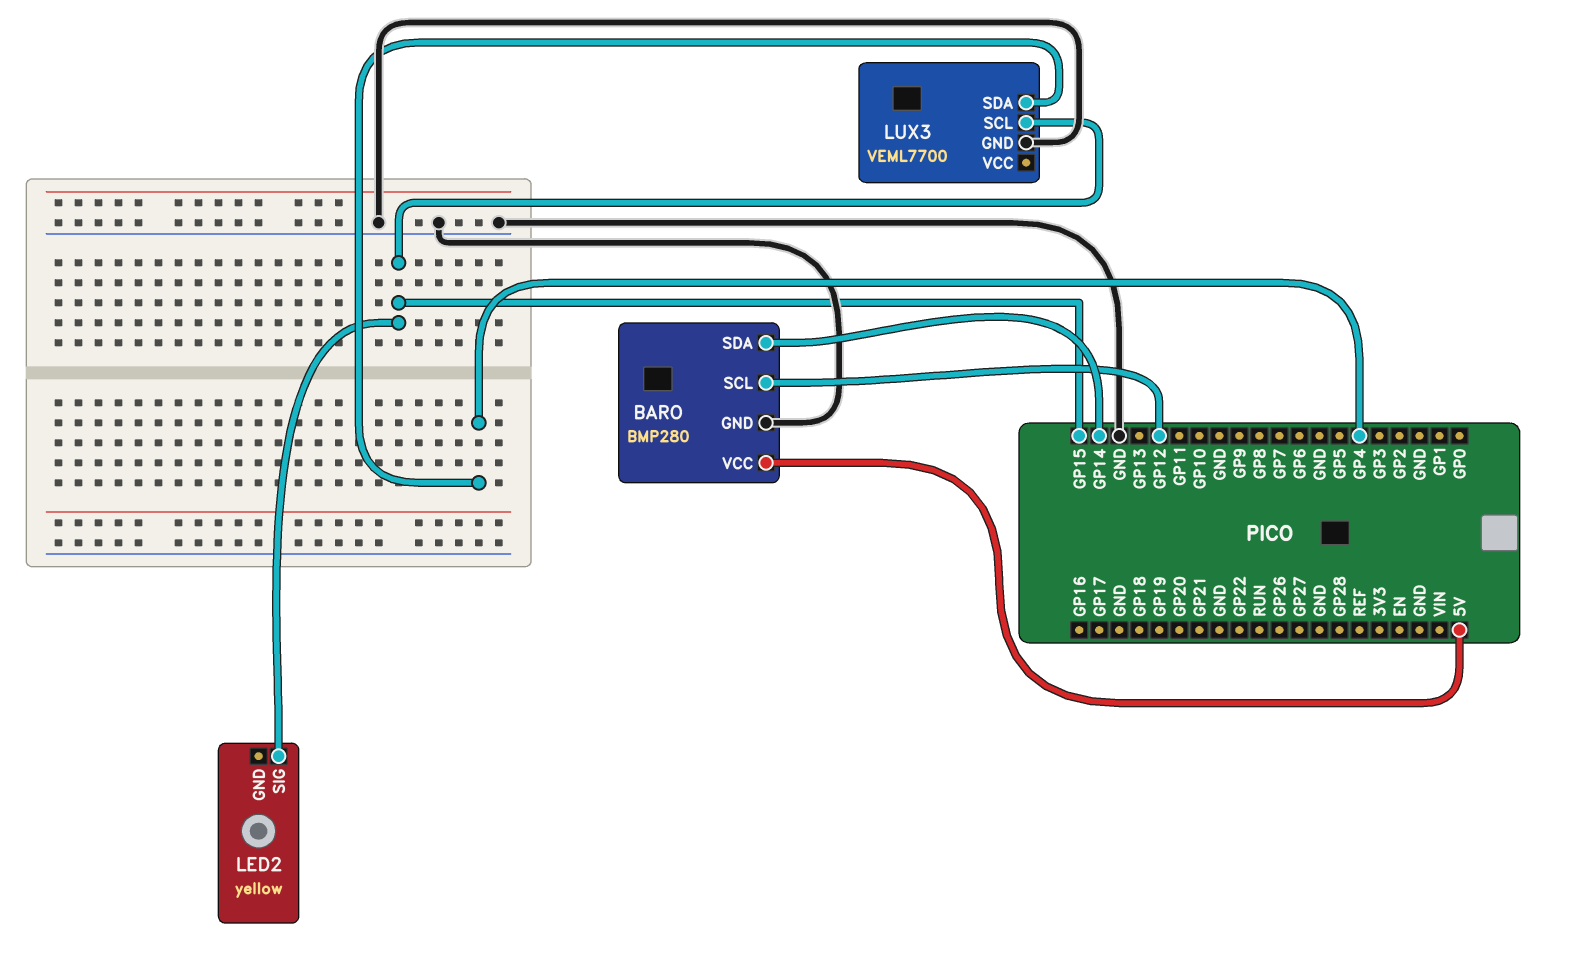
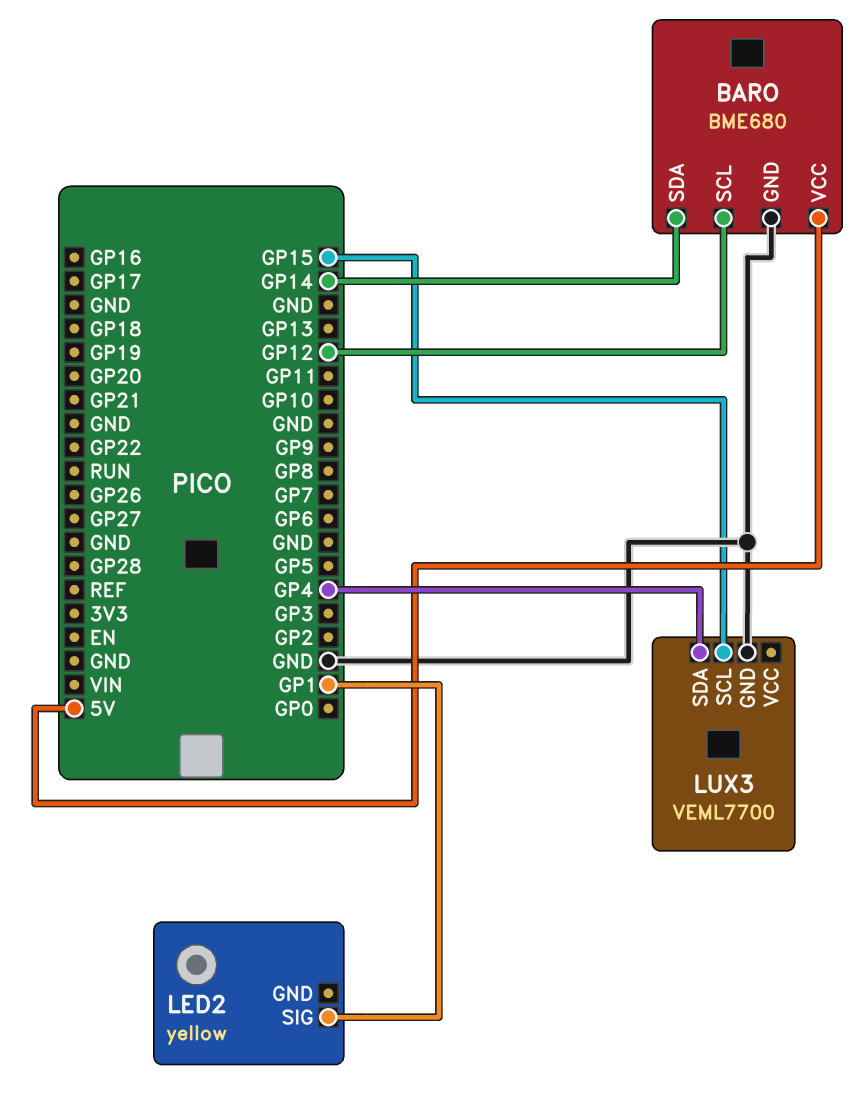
BARO: BMP280 -> BME680
LED2 pin SIG: GP15 -> GP1

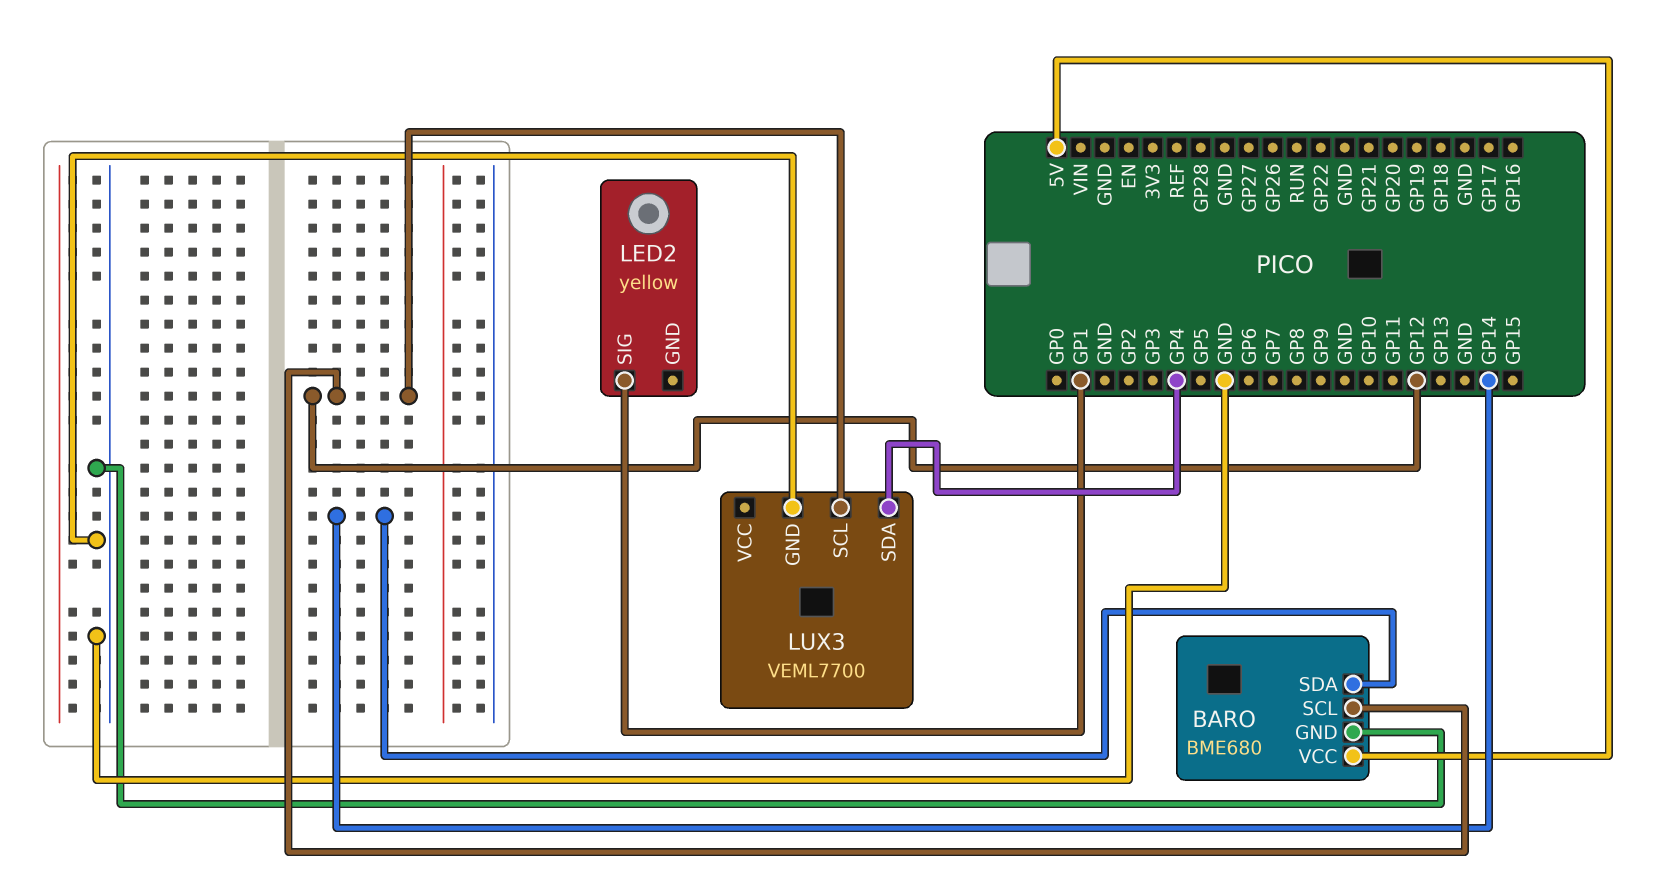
LUX3 pin SCL: GP15 -> GP12

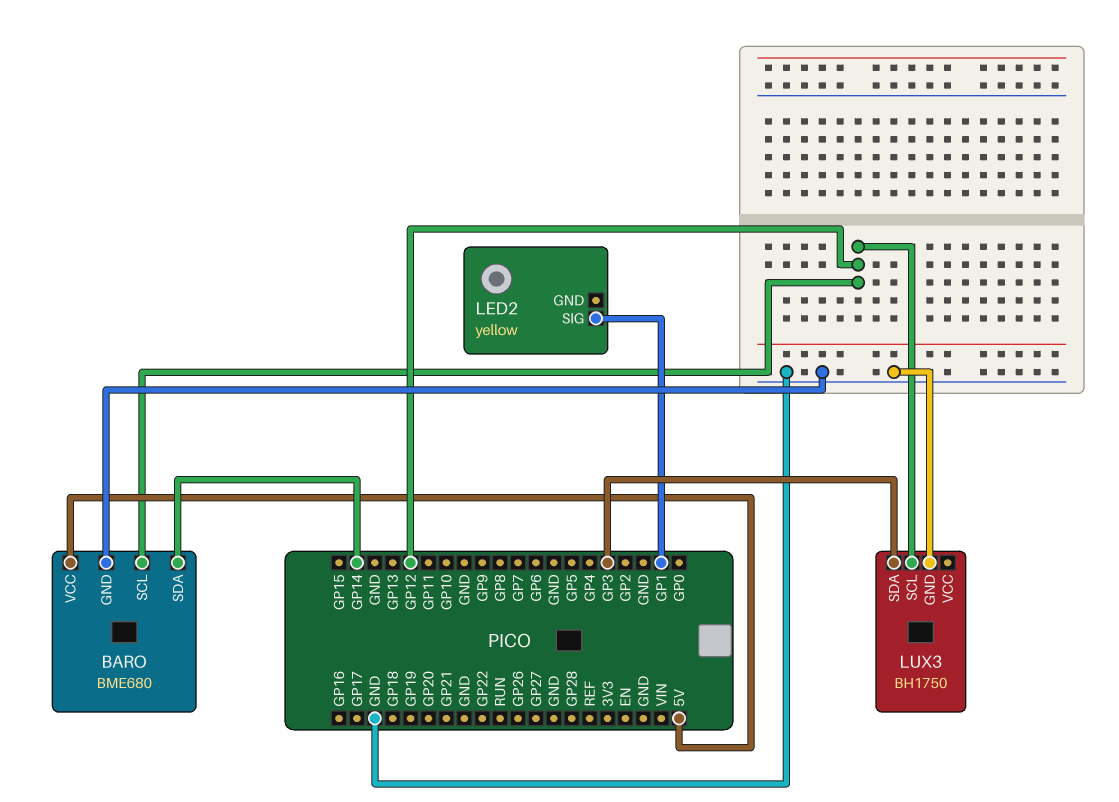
LUX3: VEML7700 -> BH1750
LUX3 pin SDA: GP4 -> GP3

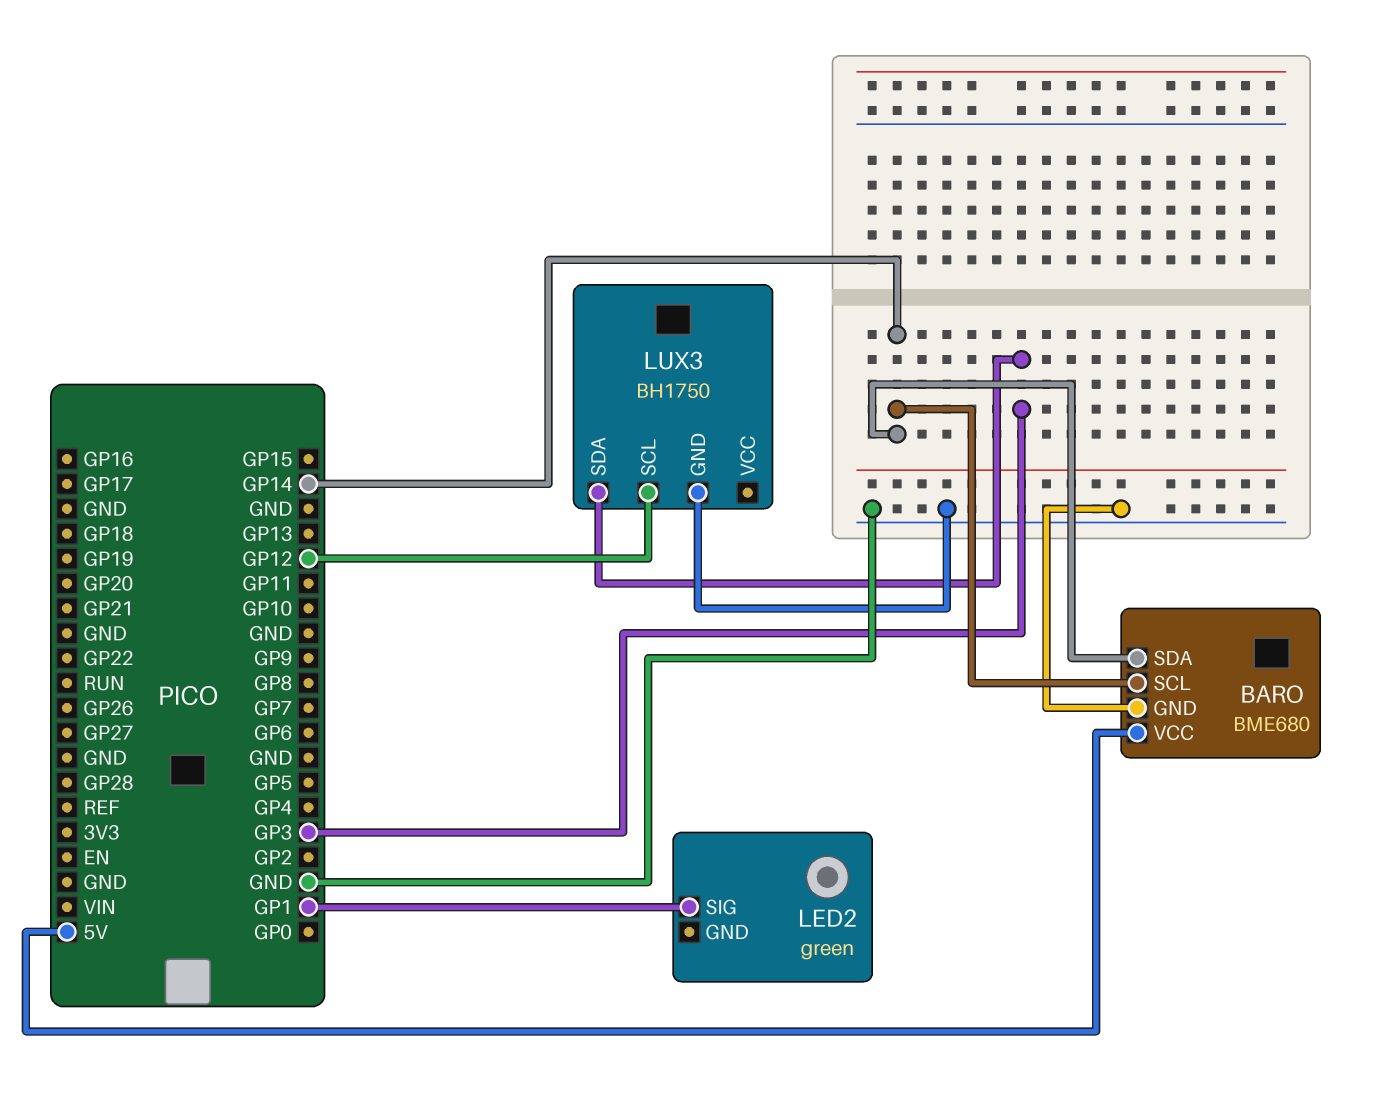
BARO pin SCL: GP12 -> GP14
LED2: yellow -> green

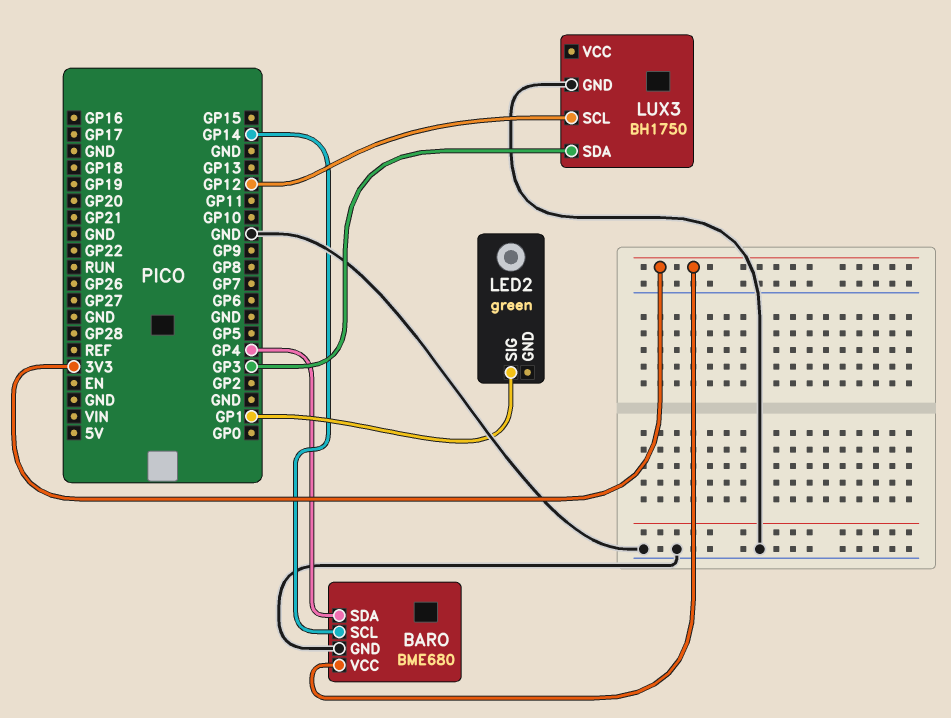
BARO pin SDA: GP14 -> GP4
BARO pin VCC: 5V -> 3V3

